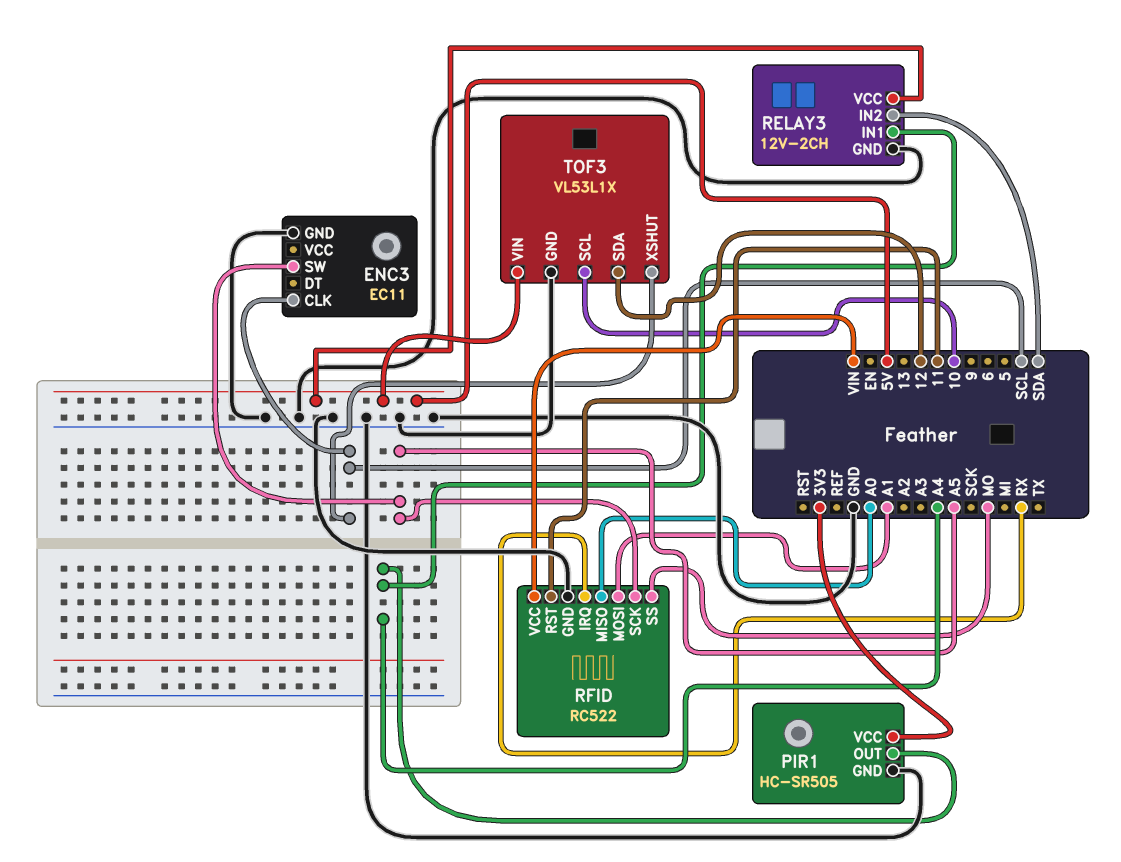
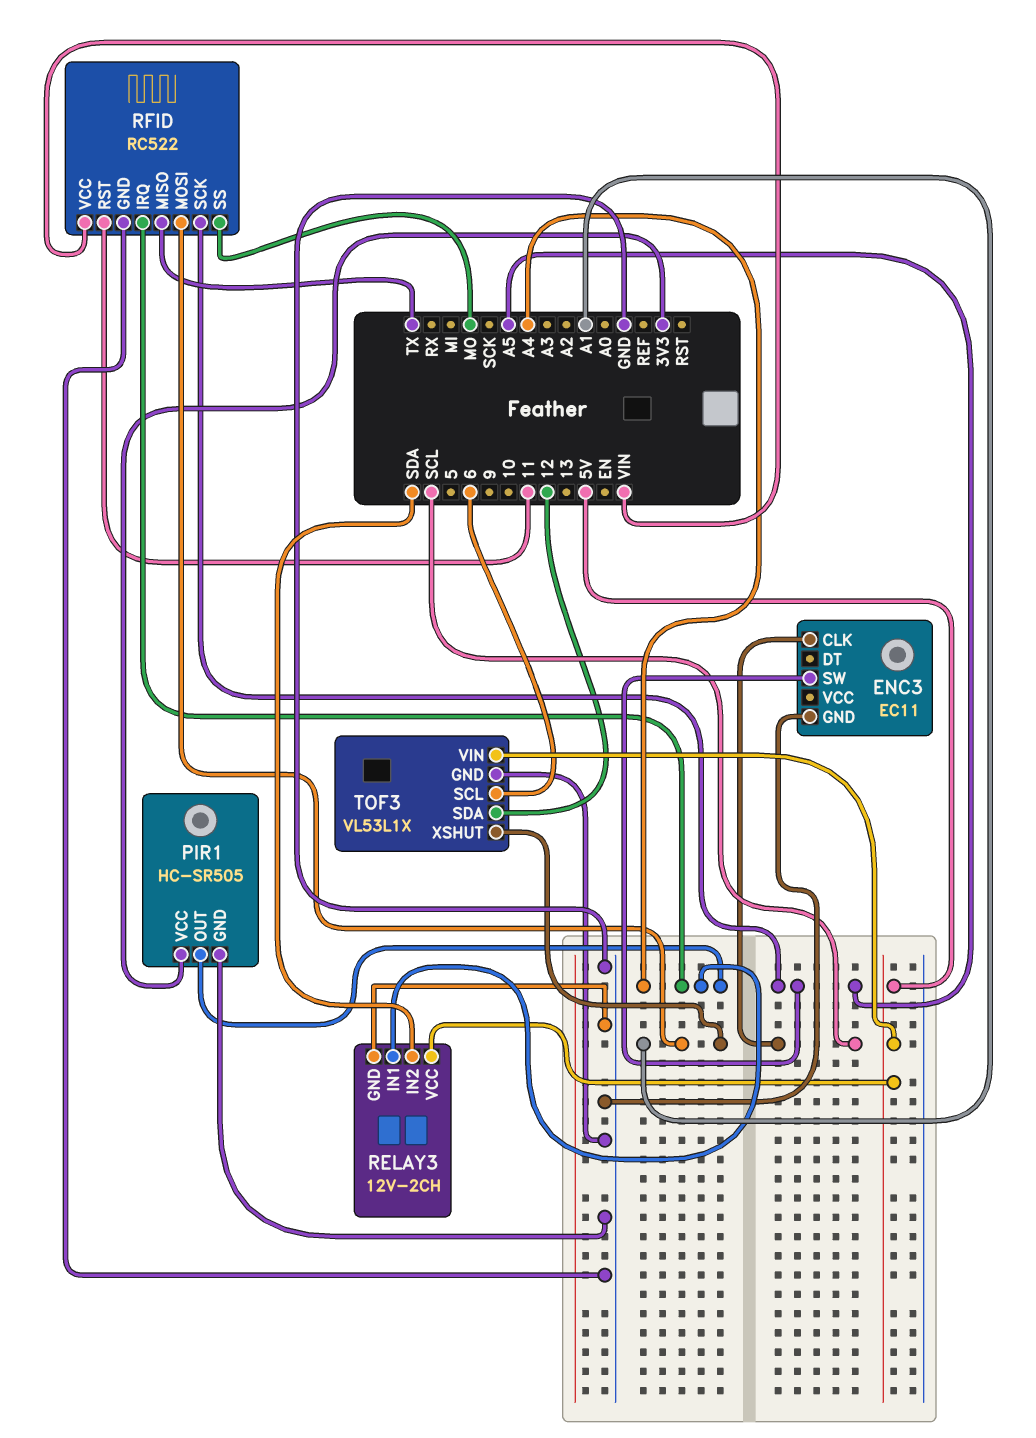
RFID pin IRQ: RX -> A4
RFID pin MISO: A0 -> TX
TOF3 pin SCL: 10 -> 6
TOF3 pin XSHUT: SCL -> A1

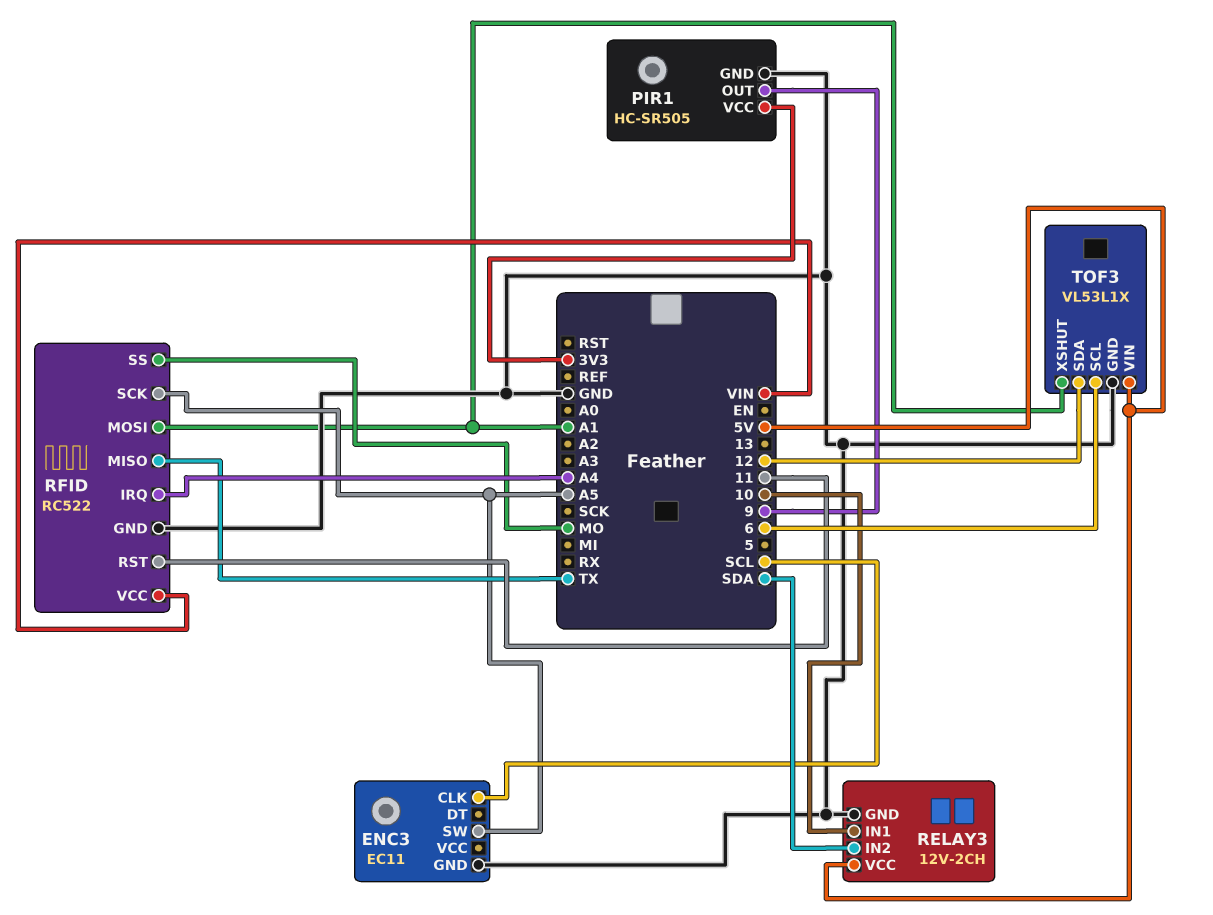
PIR1 pin OUT: A4 -> 9
RELAY3 pin IN1: A4 -> 10

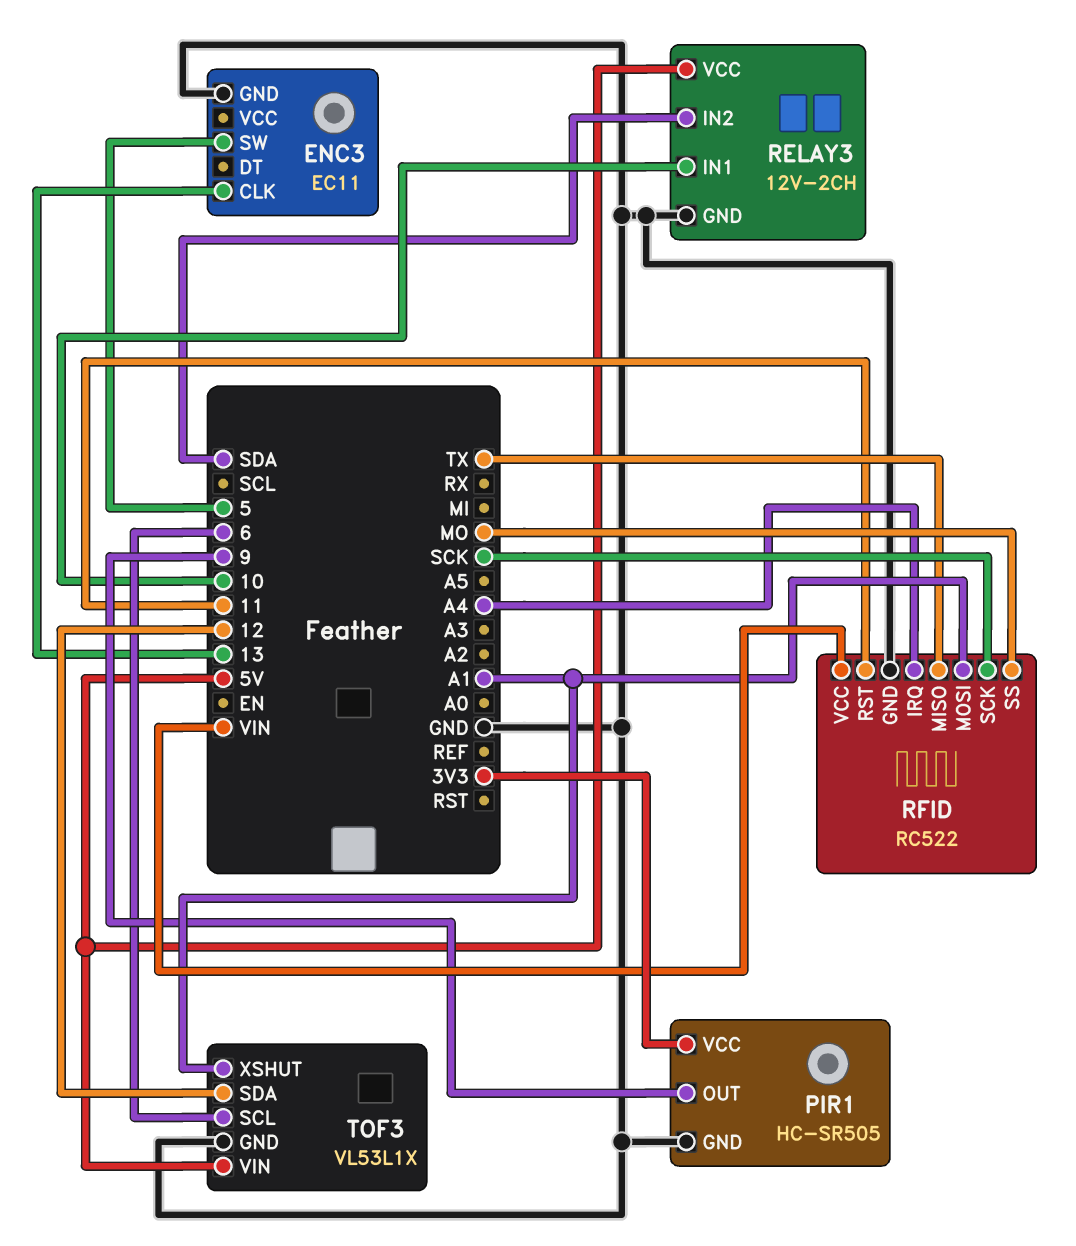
ENC3 pin CLK: SCL -> 13
ENC3 pin SW: A5 -> 5
RFID pin SCK: A5 -> SCK

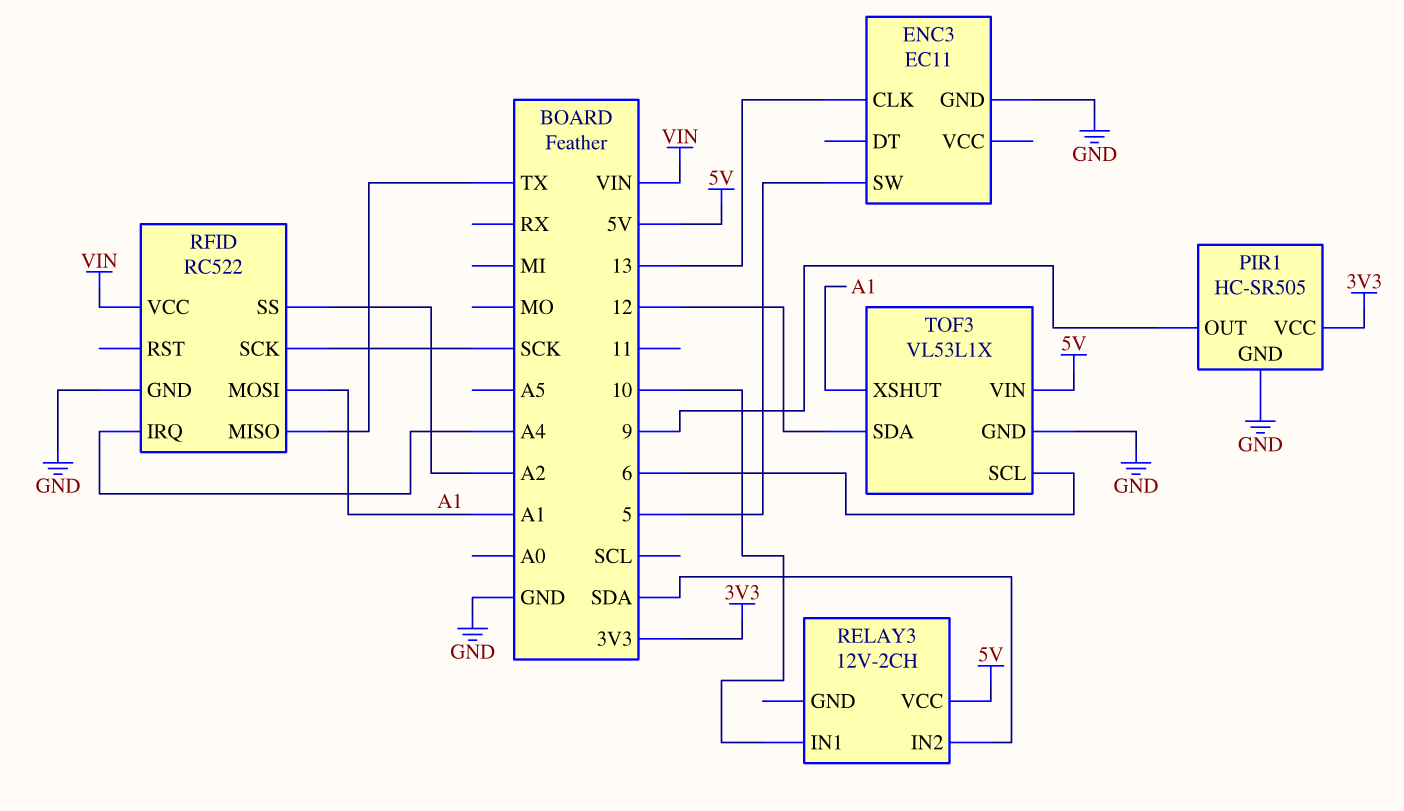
RELAY3 pin GND: GND -> none
RFID pin RST: 11 -> none
RFID pin SS: MO -> A2

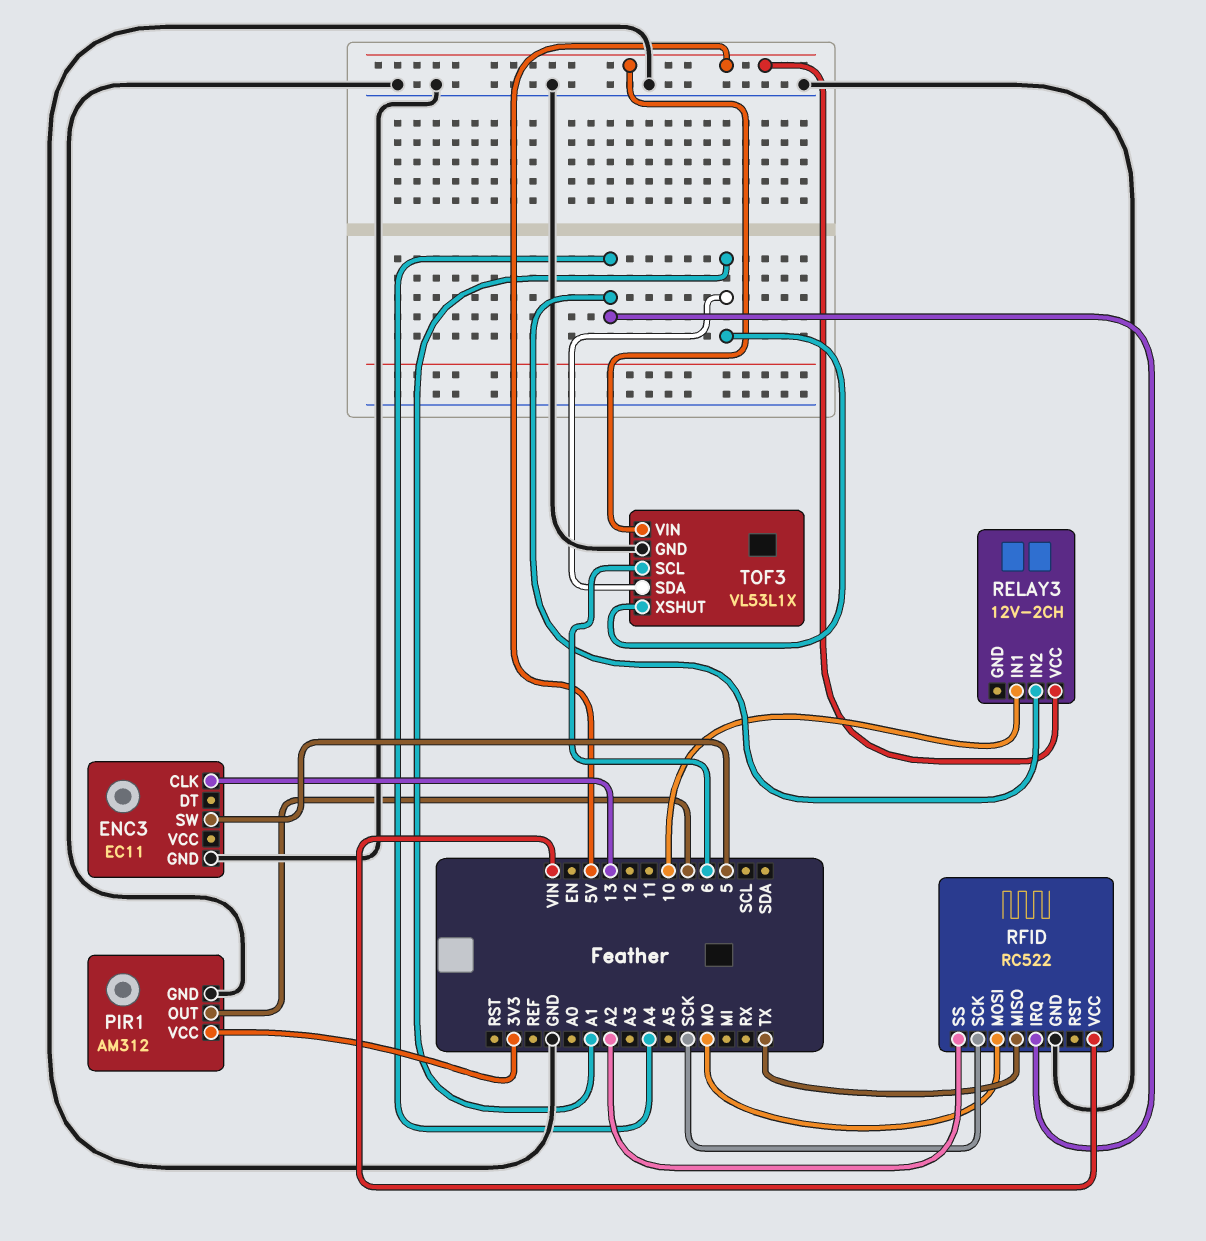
PIR1: HC-SR505 -> AM312
RELAY3 pin IN2: SDA -> A4
RFID pin MOSI: A1 -> MO
TOF3 pin SDA: 12 -> A1

